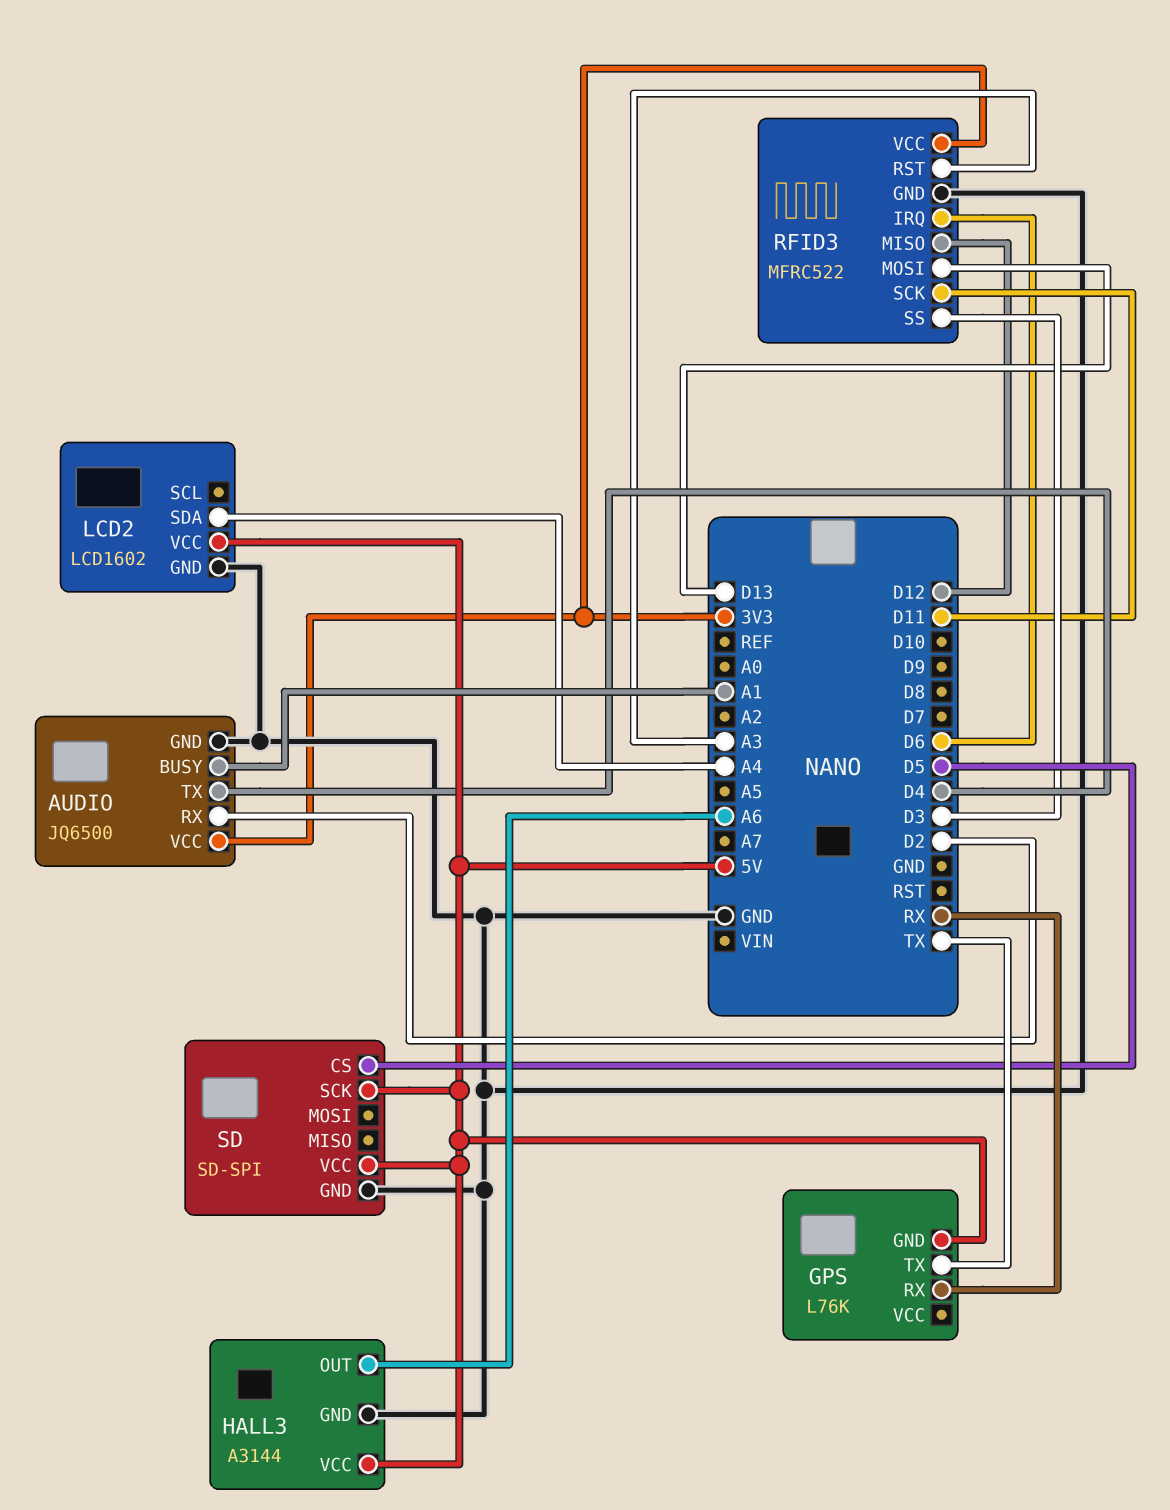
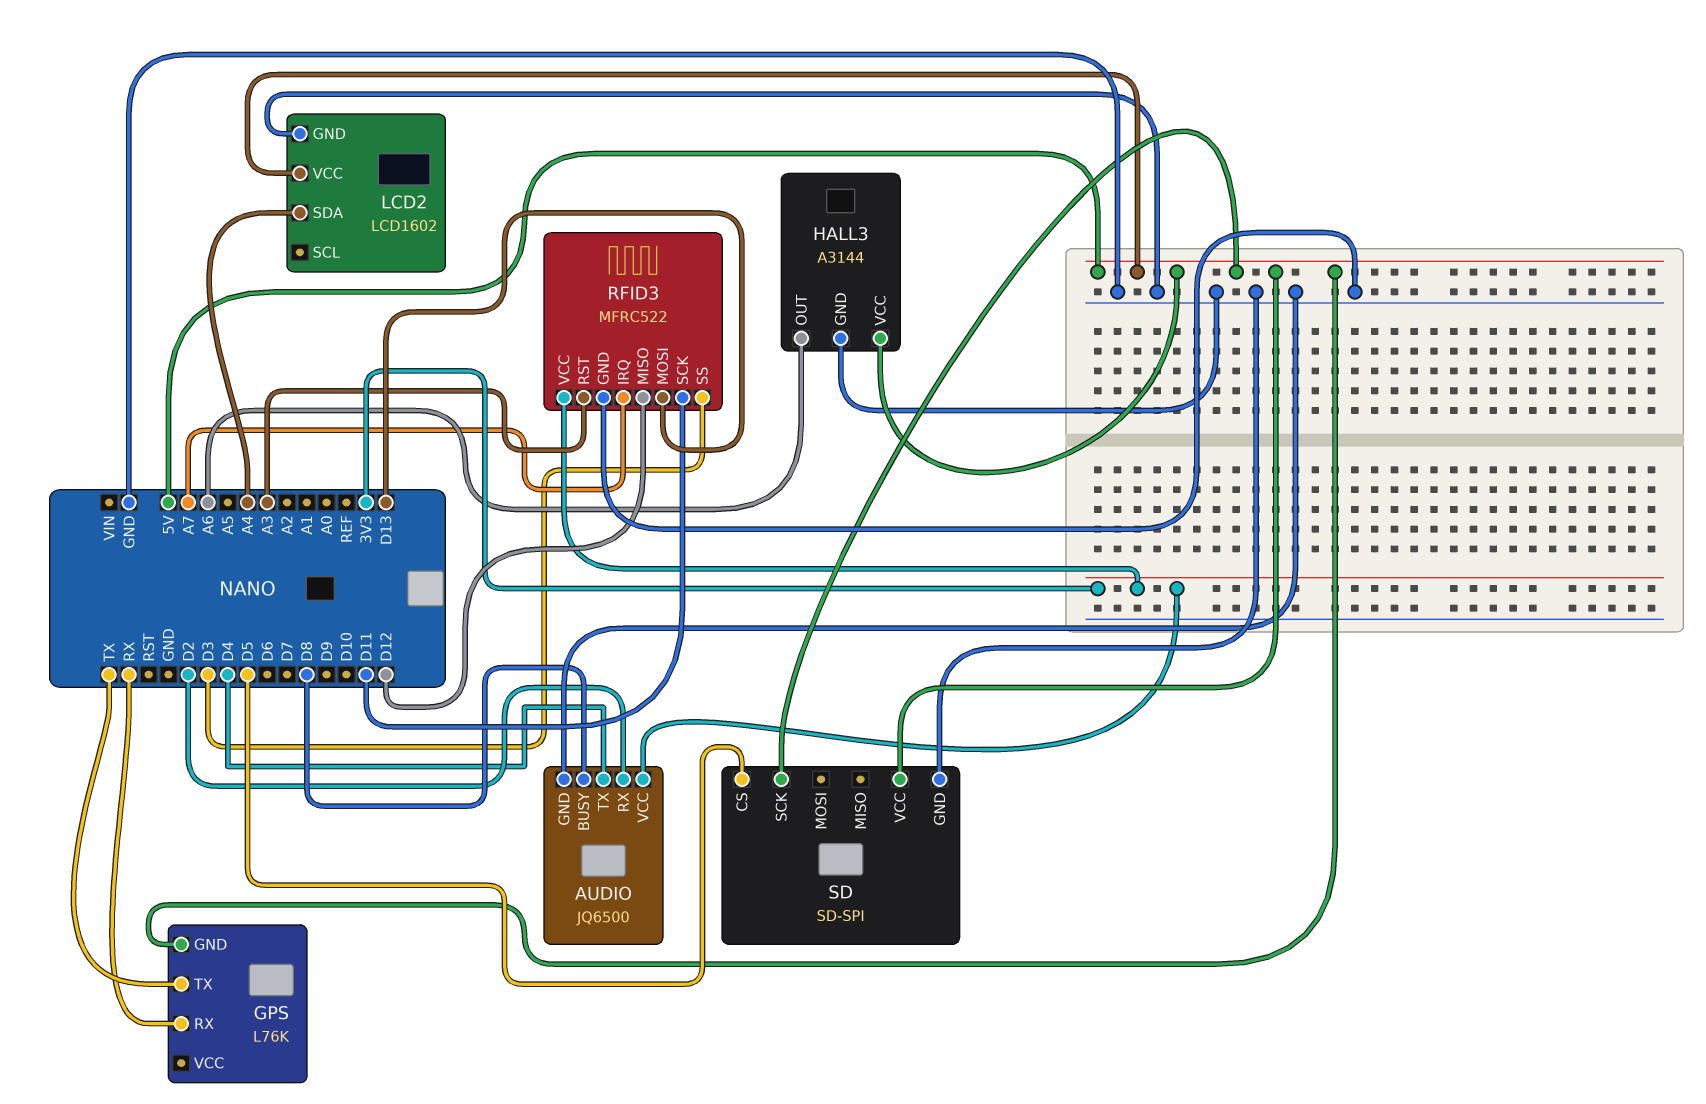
AUDIO pin BUSY: A1 -> D8
RFID3 pin IRQ: D6 -> A7

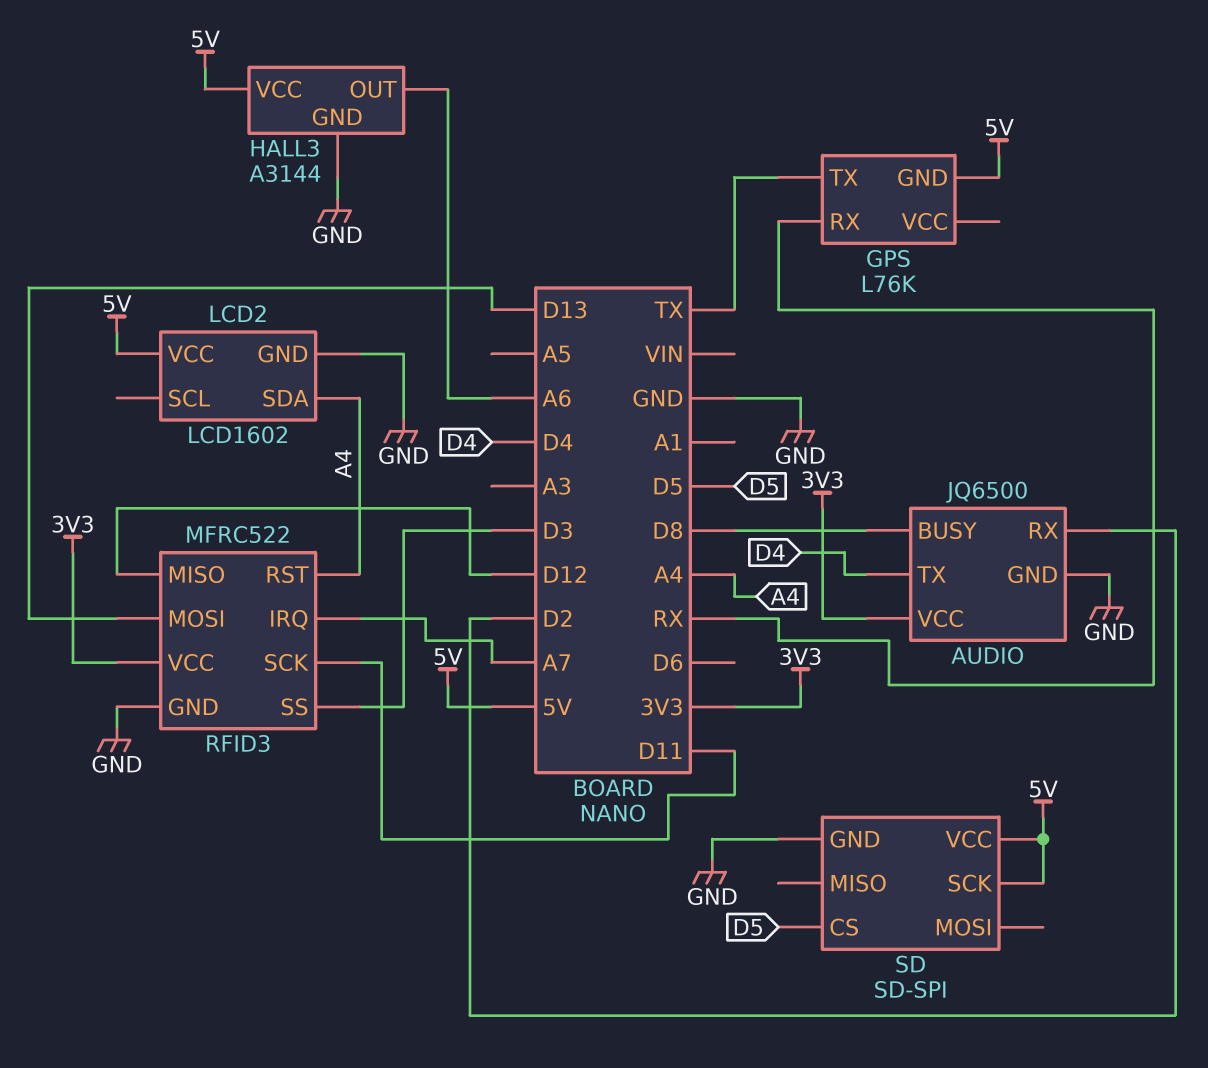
RFID3 pin RST: A3 -> A4

